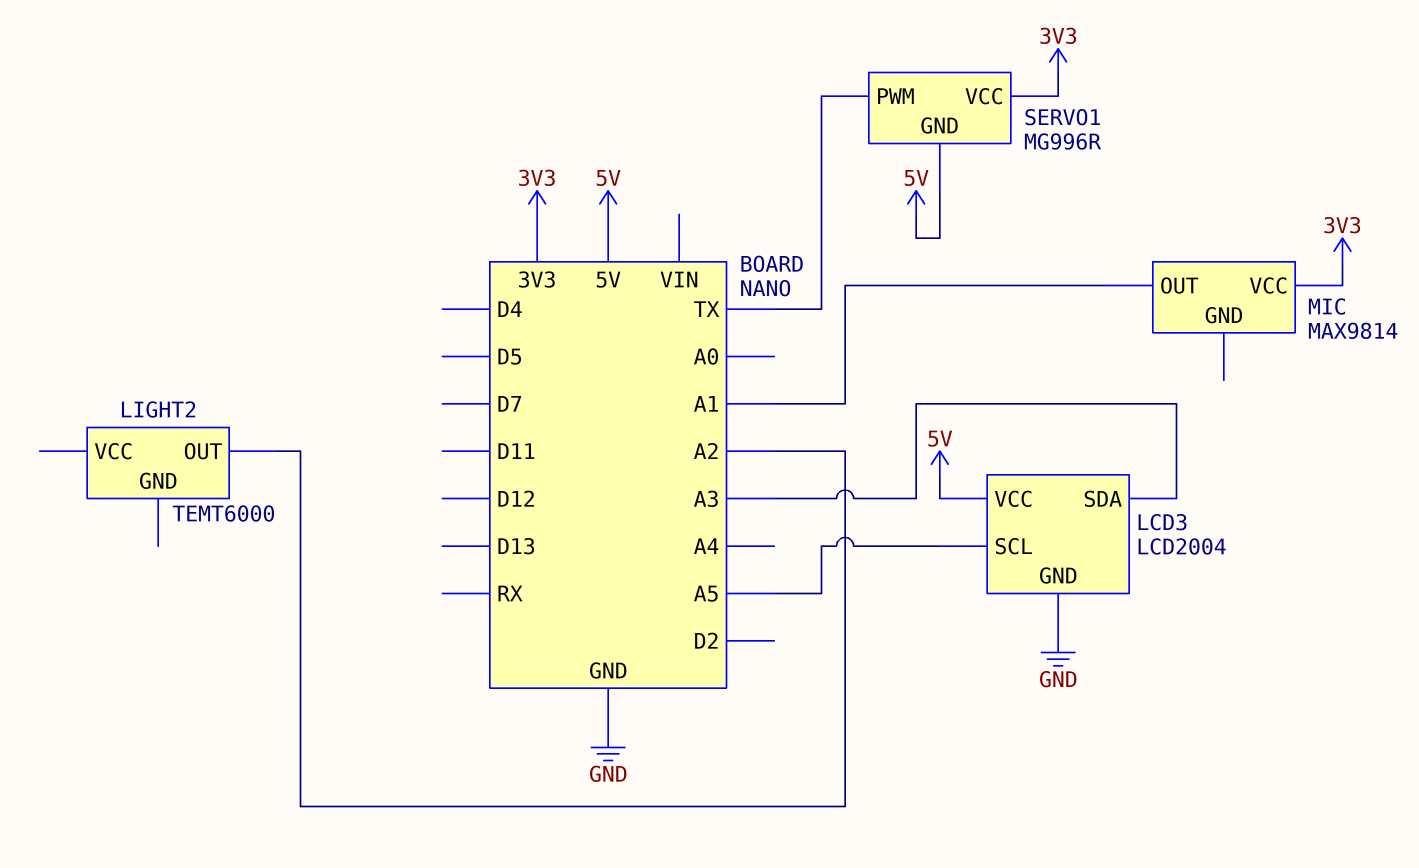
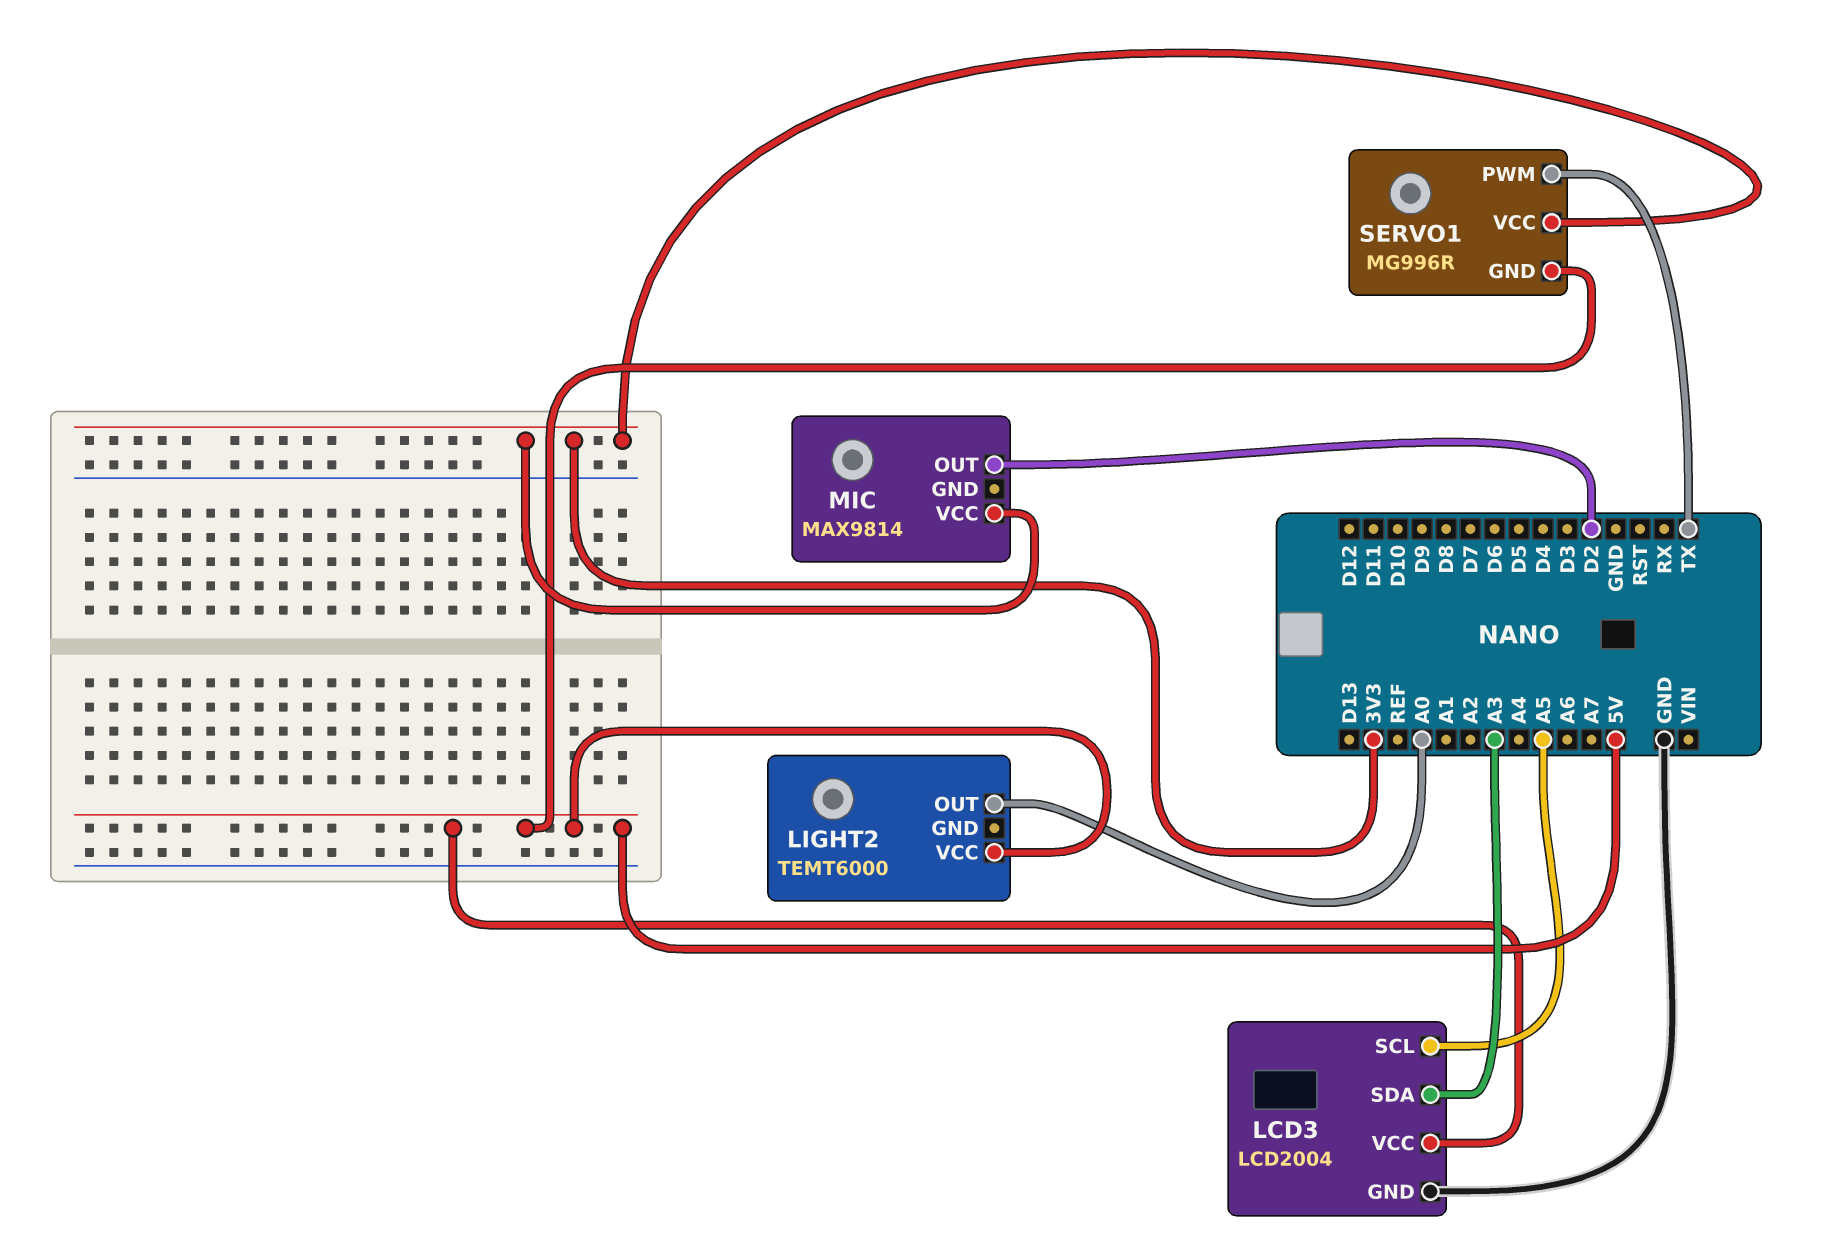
LIGHT2 pin OUT: A2 -> A0
LIGHT2 pin VCC: none -> 5V
MIC pin OUT: A1 -> D2

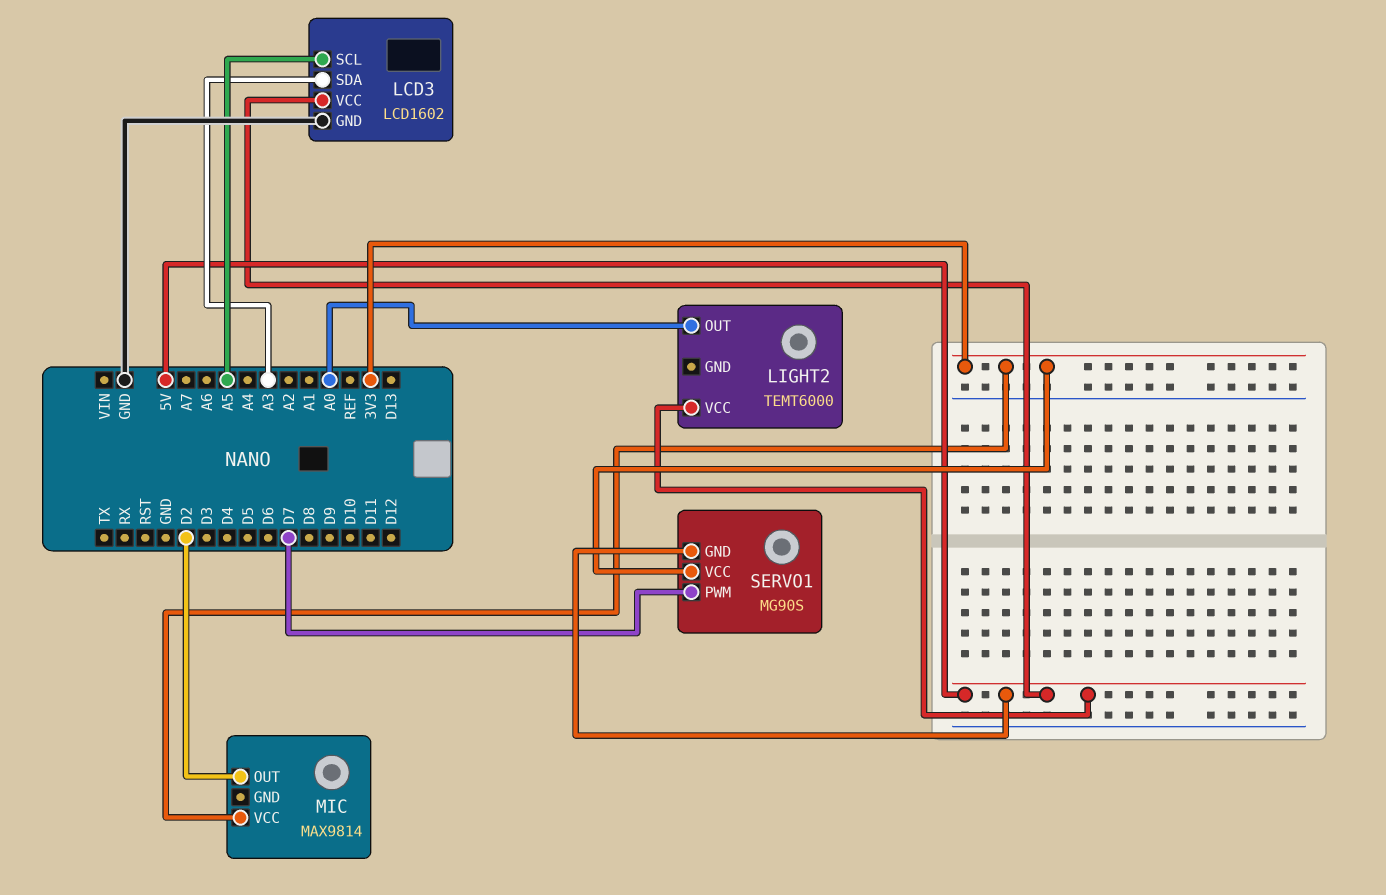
LCD3: LCD2004 -> LCD1602
SERVO1: MG996R -> MG90S
SERVO1 pin PWM: TX -> D7

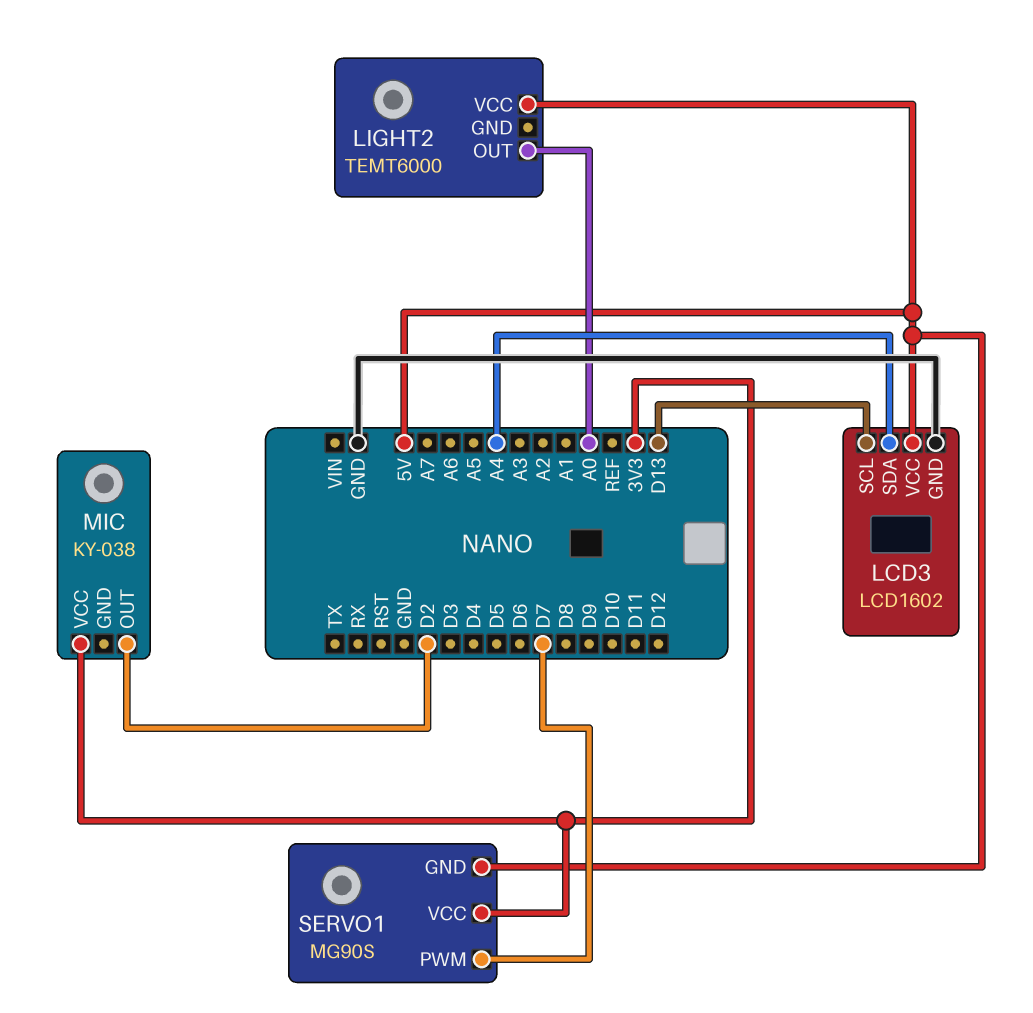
LCD3 pin SCL: A5 -> D13
LCD3 pin SDA: A3 -> A4
MIC: MAX9814 -> KY-038

